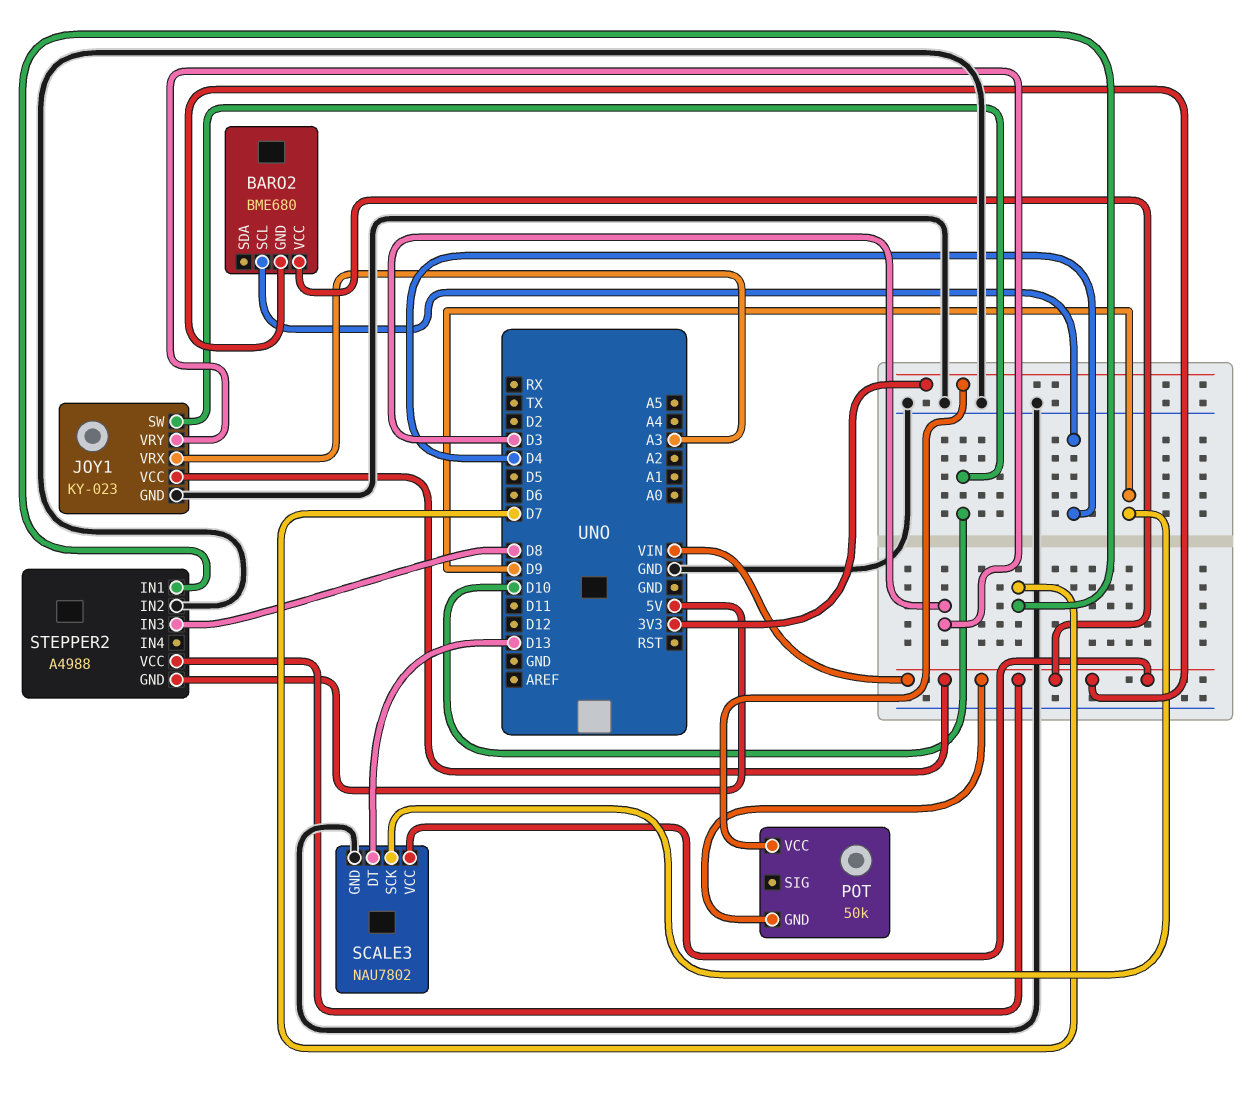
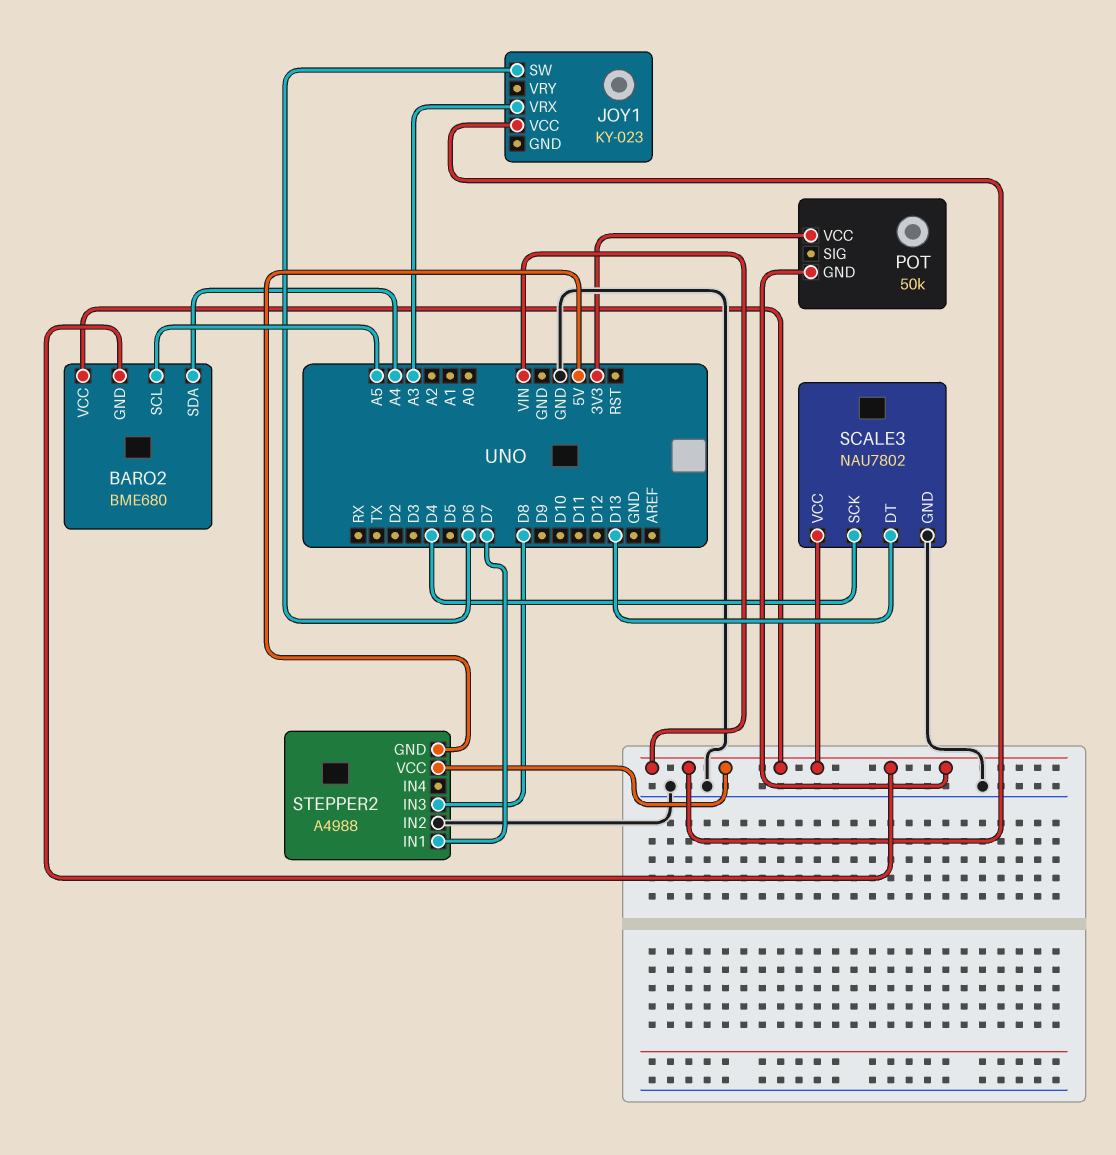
BARO2 pin SCL: D4 -> A5
BARO2 pin SDA: none -> A4
JOY1 pin GND: GND -> none
JOY1 pin SW: D10 -> D6
JOY1 pin VRY: D3 -> none
SCALE3 pin SCK: D9 -> D4

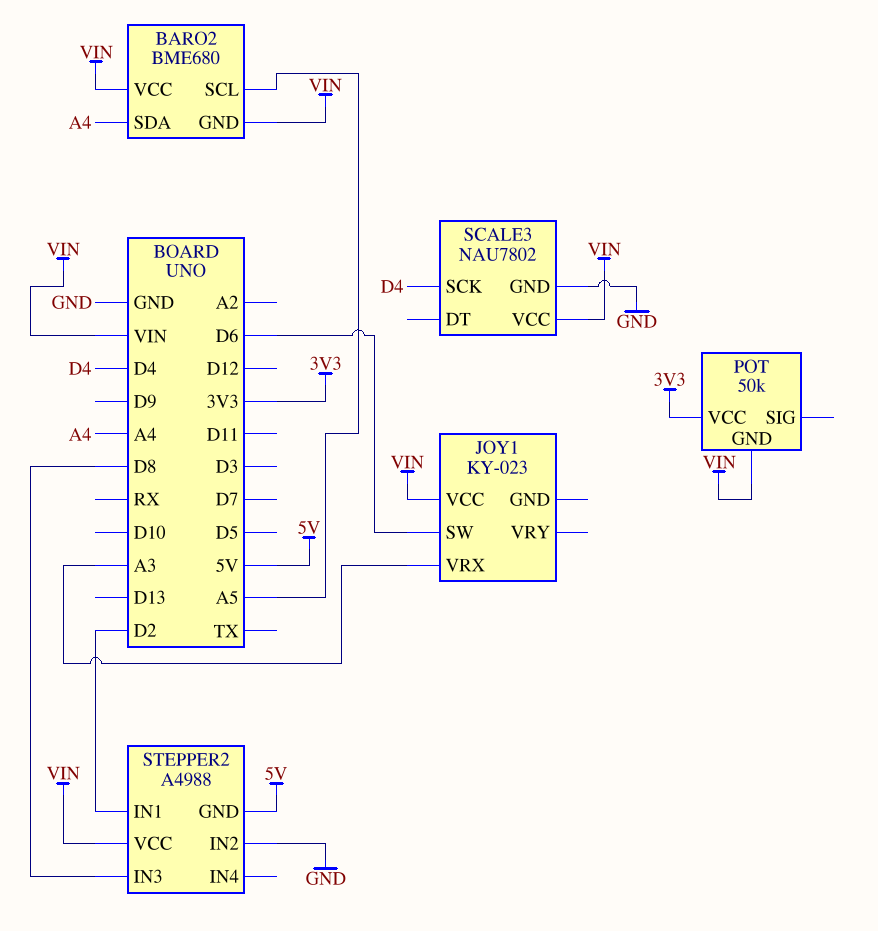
SCALE3 pin DT: D13 -> none
STEPPER2 pin IN1: D7 -> D2

